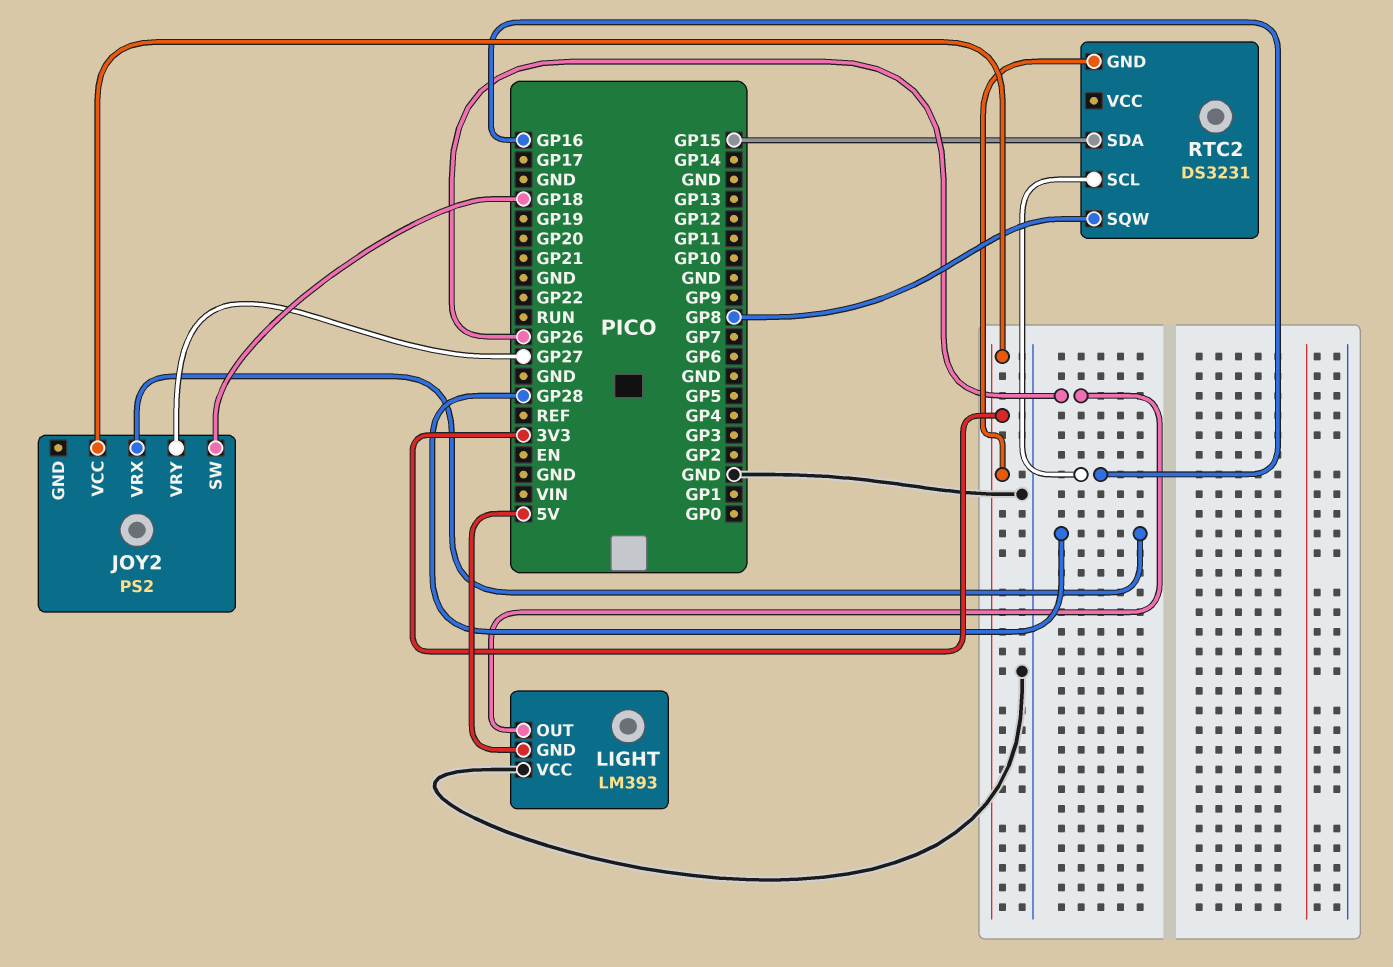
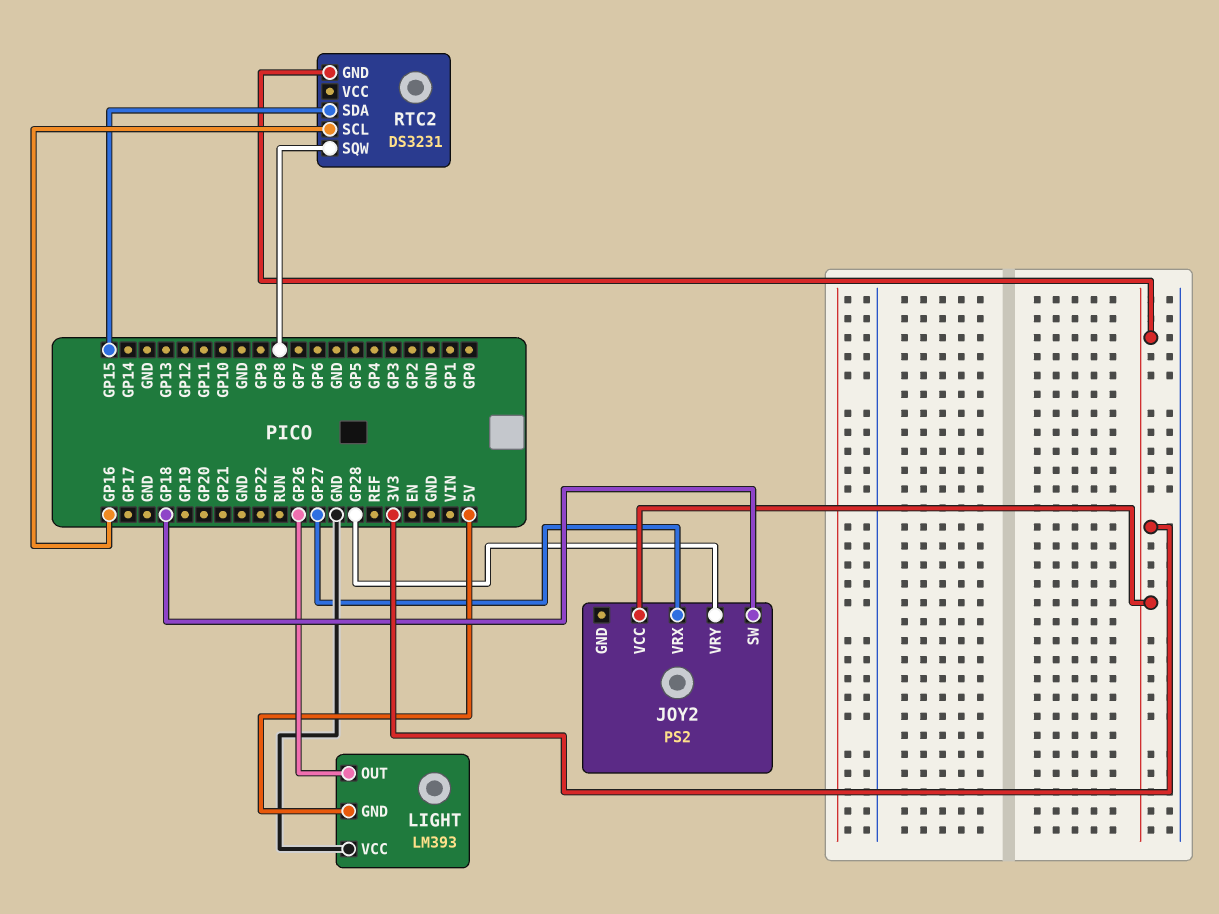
JOY2 pin VRX: GP28 -> GP27
JOY2 pin VRY: GP27 -> GP28

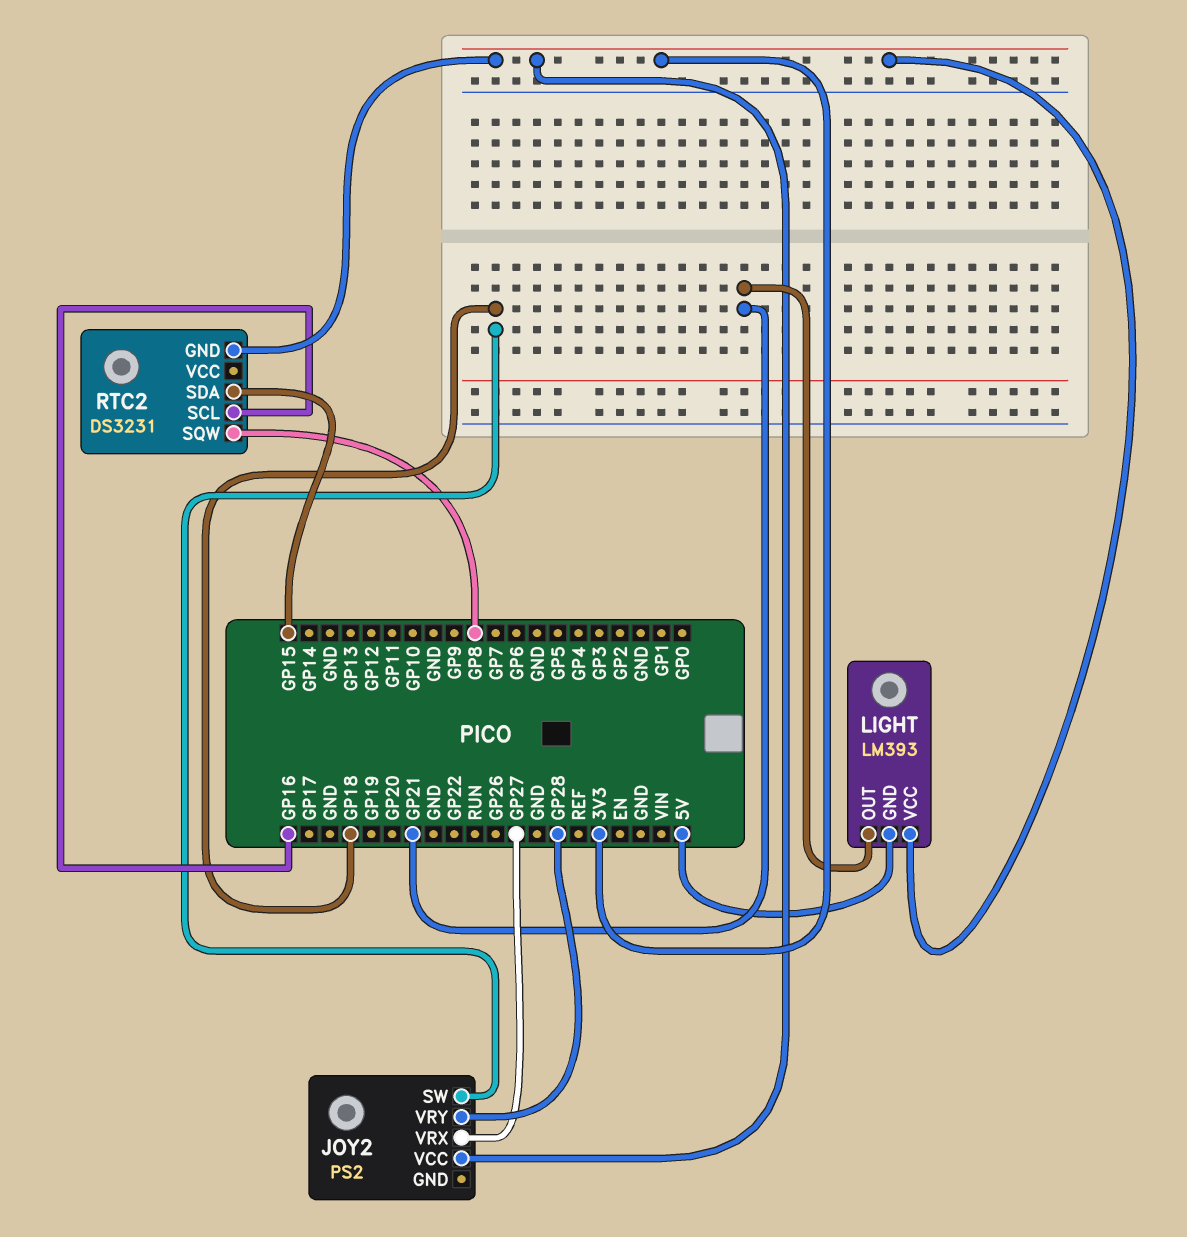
LIGHT pin OUT: GP26 -> GP21
LIGHT pin VCC: GND -> 3V3

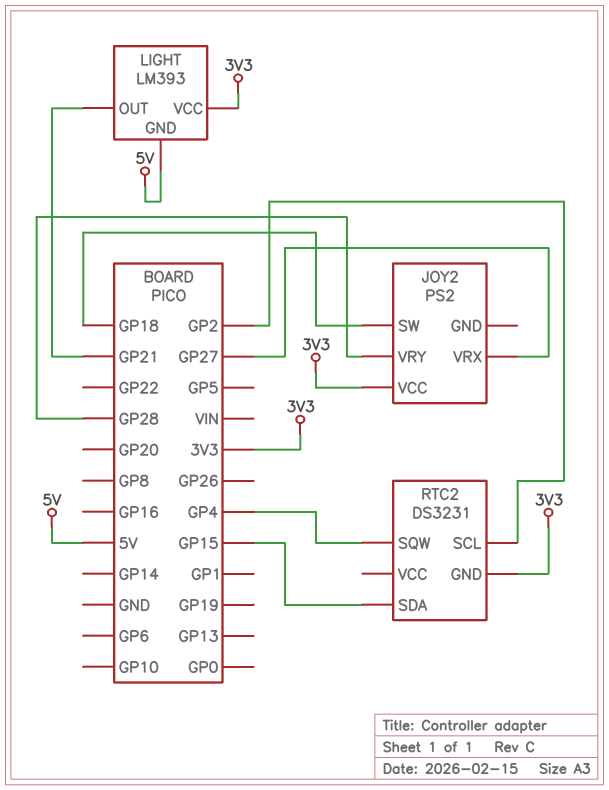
RTC2 pin SCL: GP16 -> GP2
RTC2 pin SQW: GP8 -> GP4

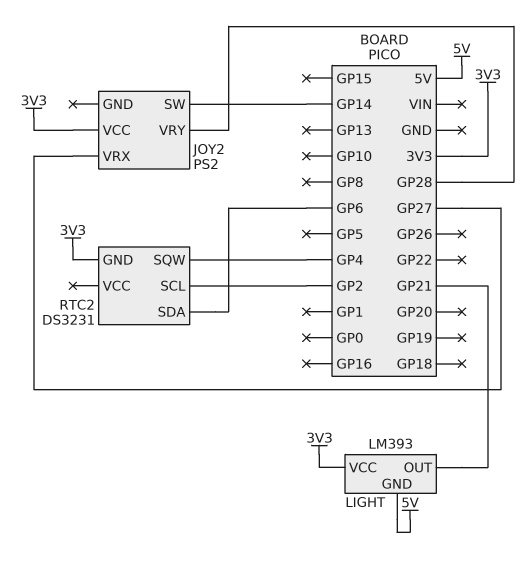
JOY2 pin SW: GP18 -> GP14
RTC2 pin SDA: GP15 -> GP6

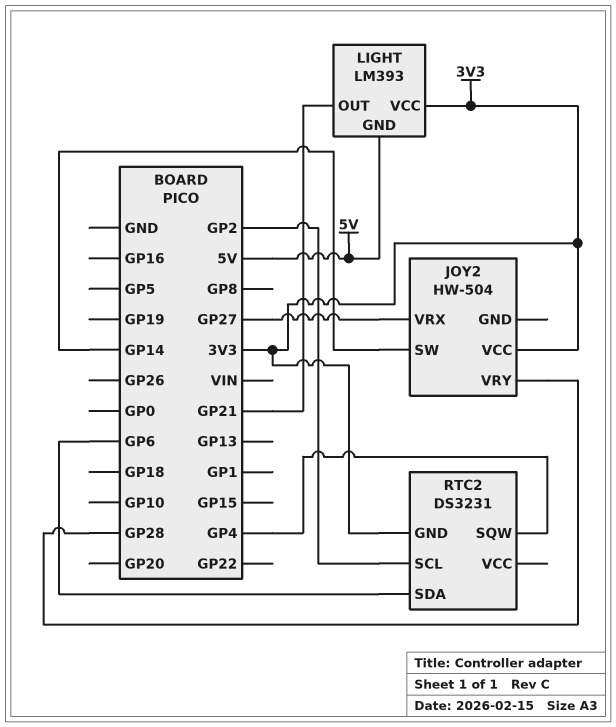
JOY2: PS2 -> HW-504

